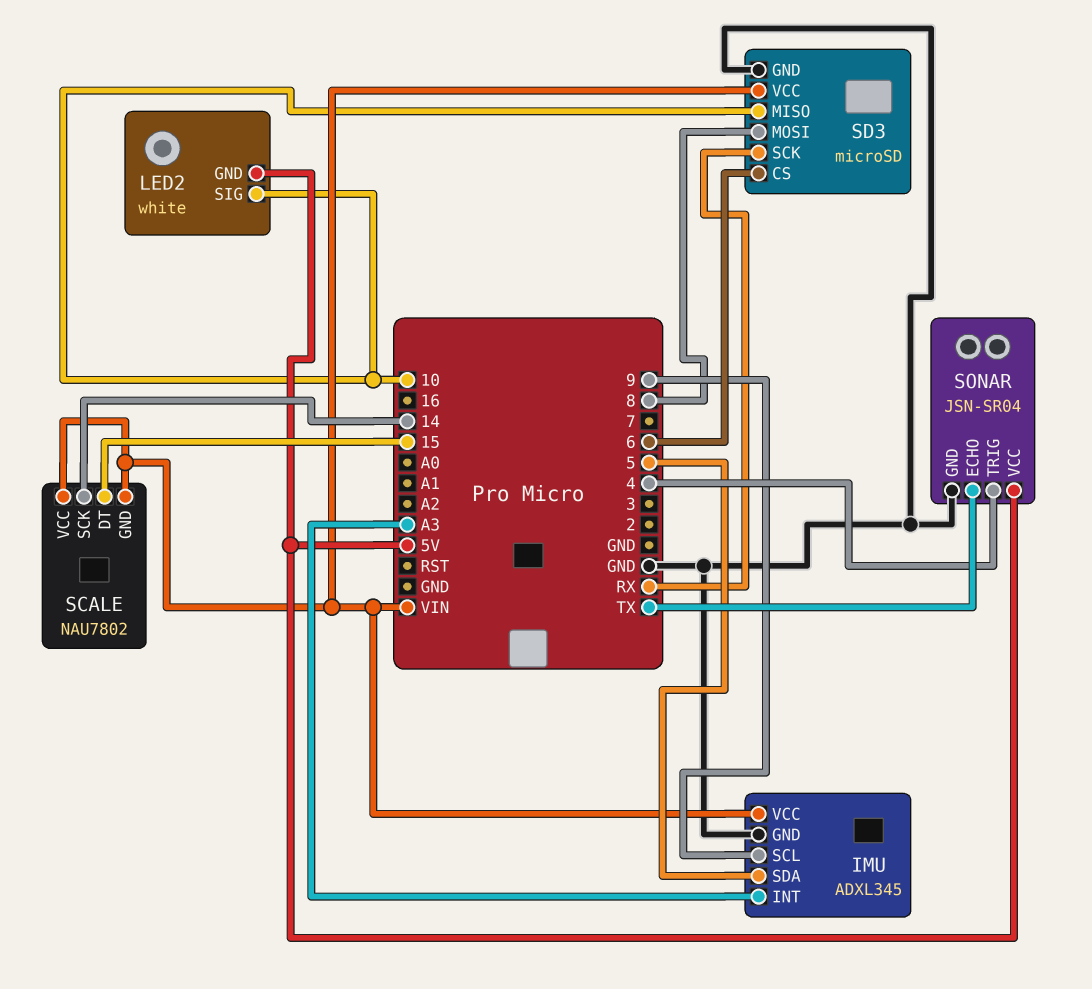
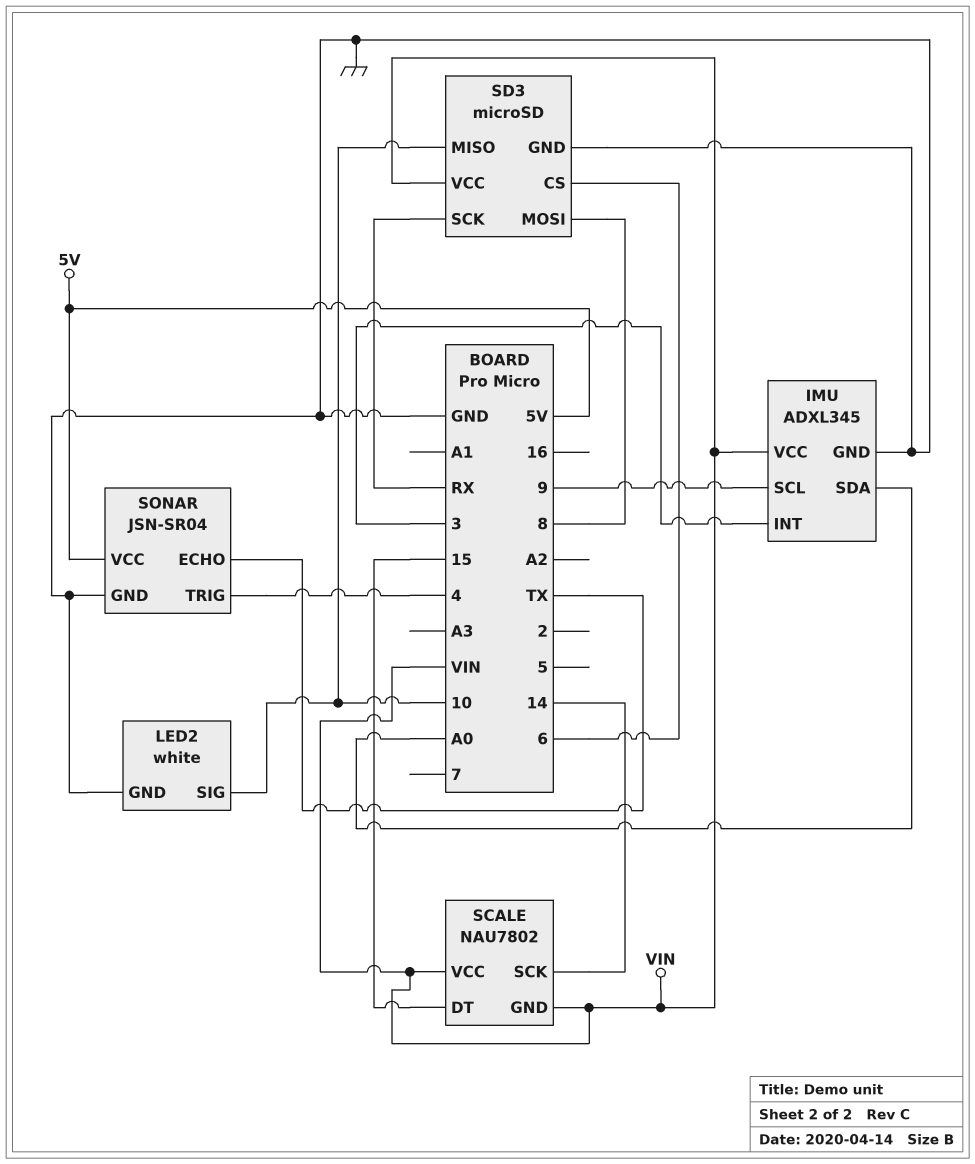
IMU pin INT: A3 -> 3
IMU pin SDA: 5 -> A0
LED2 pin GND: 5V -> GND

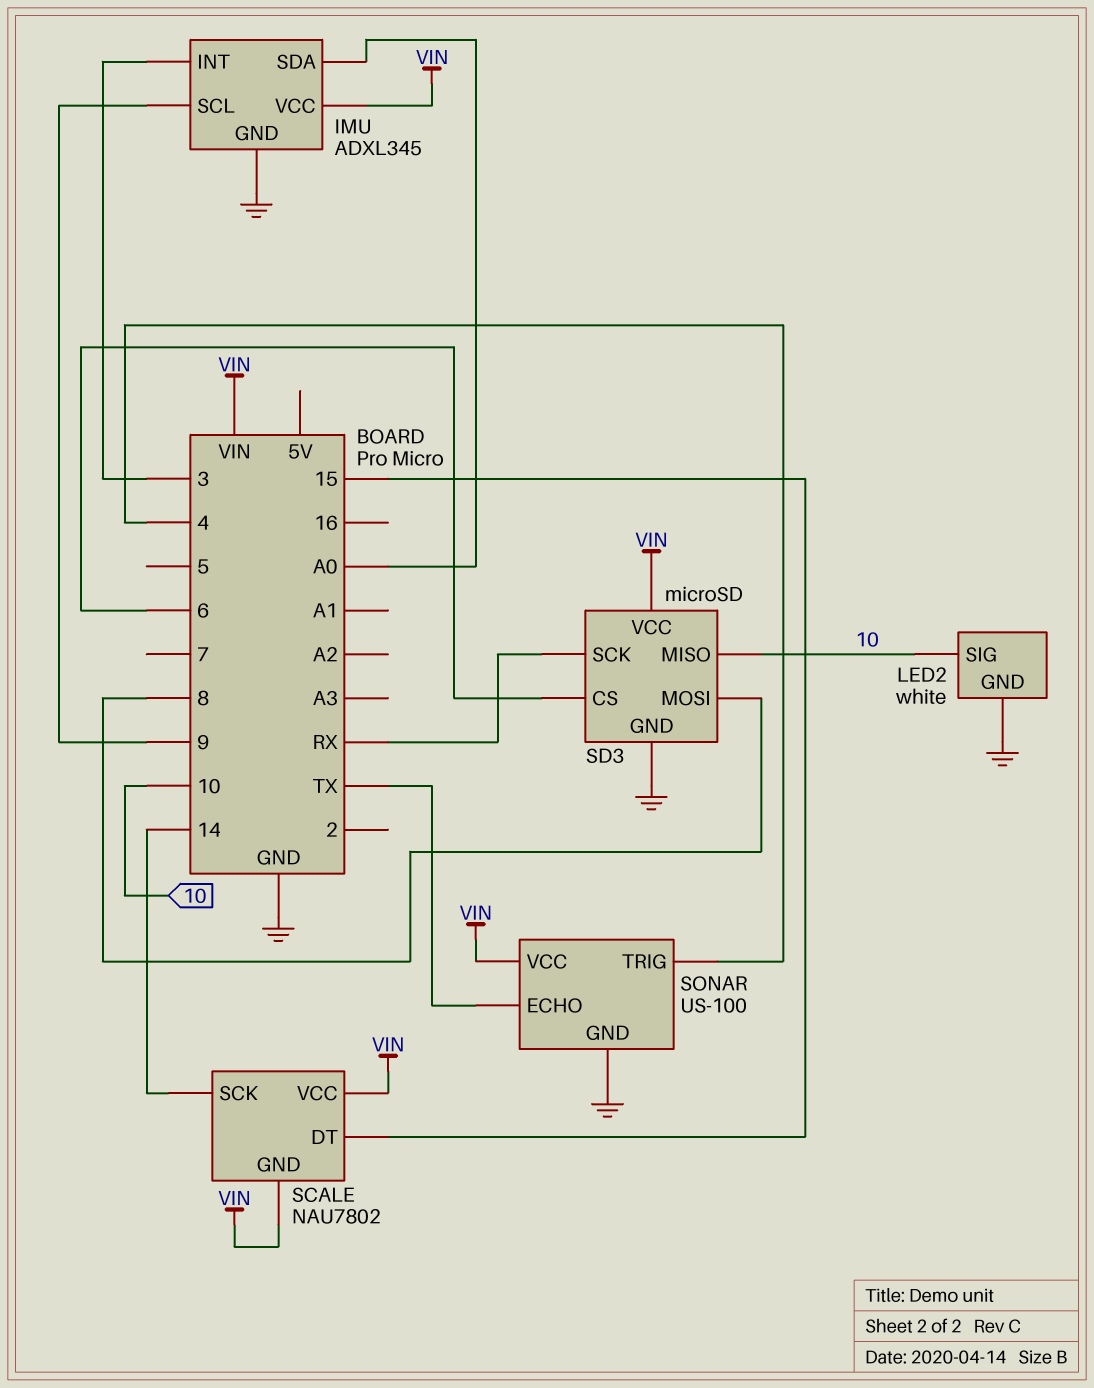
SONAR: JSN-SR04 -> US-100
SONAR pin VCC: 5V -> VIN

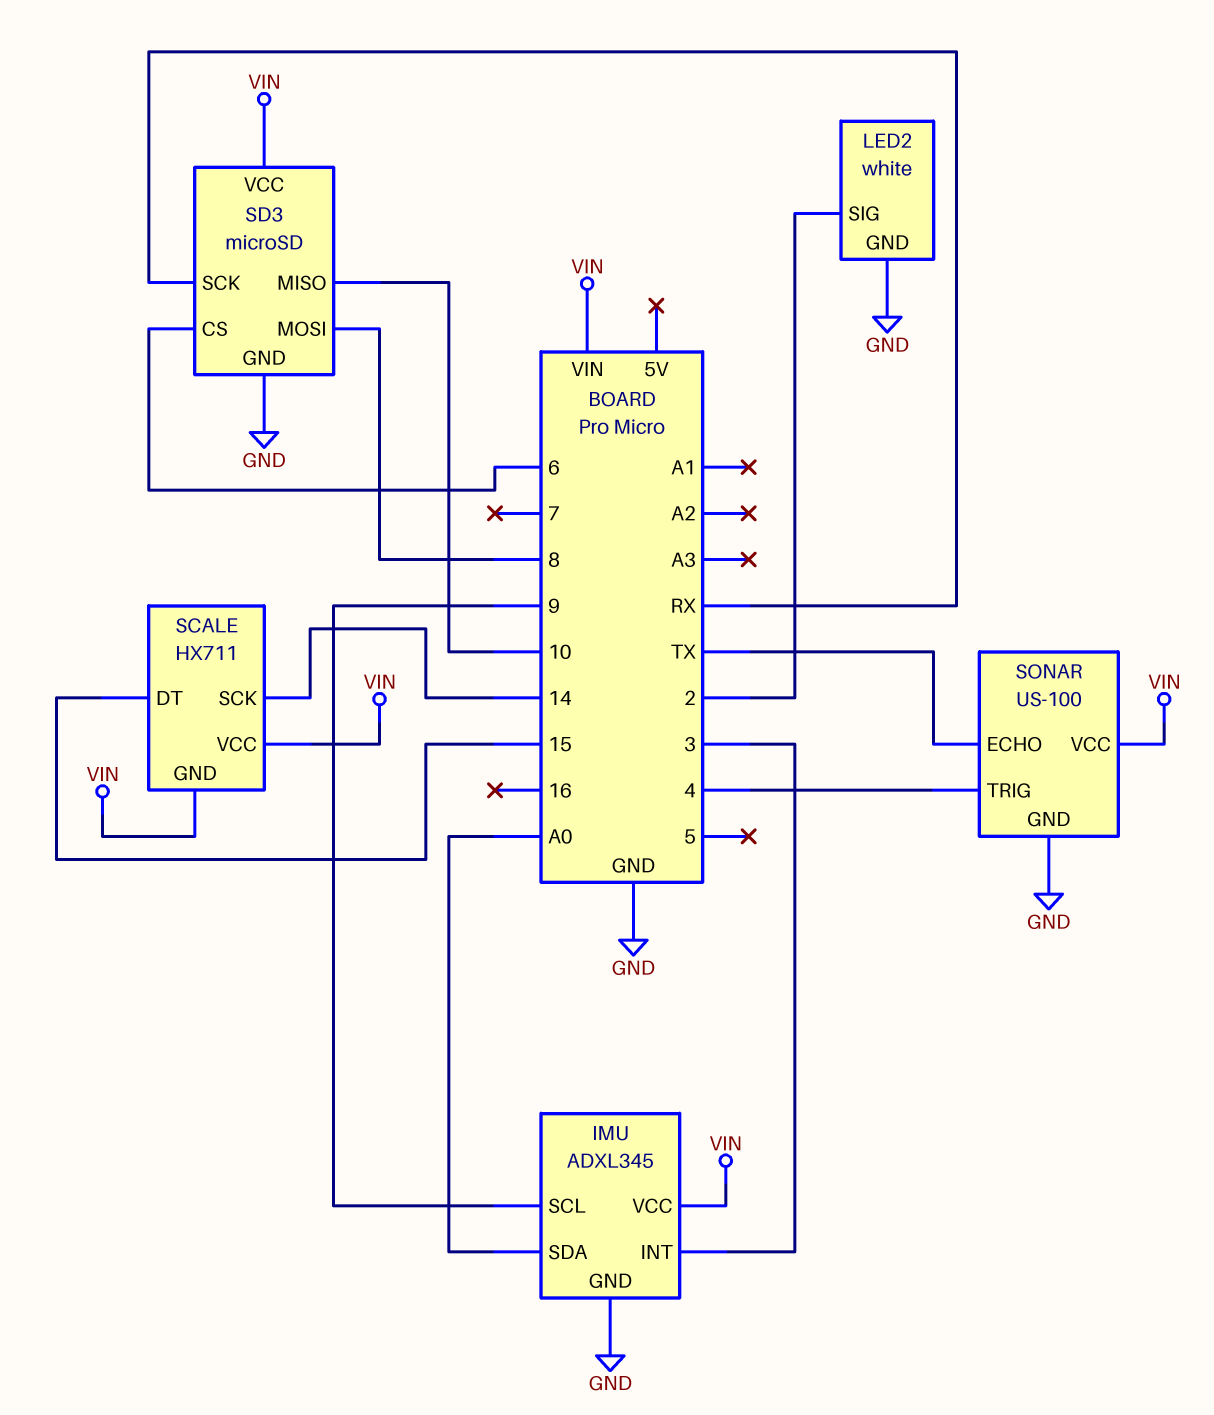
LED2 pin SIG: 10 -> 2
SCALE: NAU7802 -> HX711

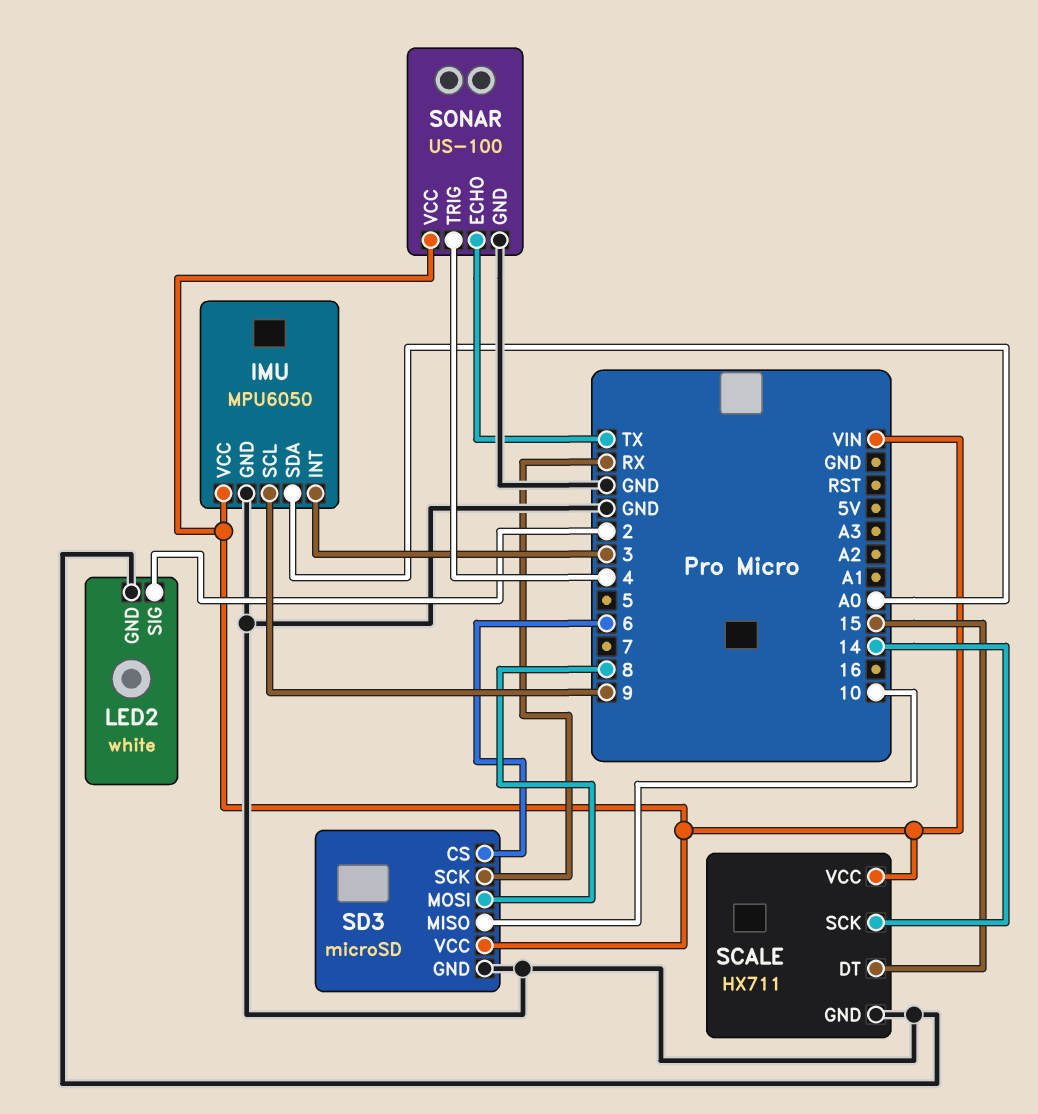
IMU: ADXL345 -> MPU6050
SCALE pin GND: VIN -> GND

